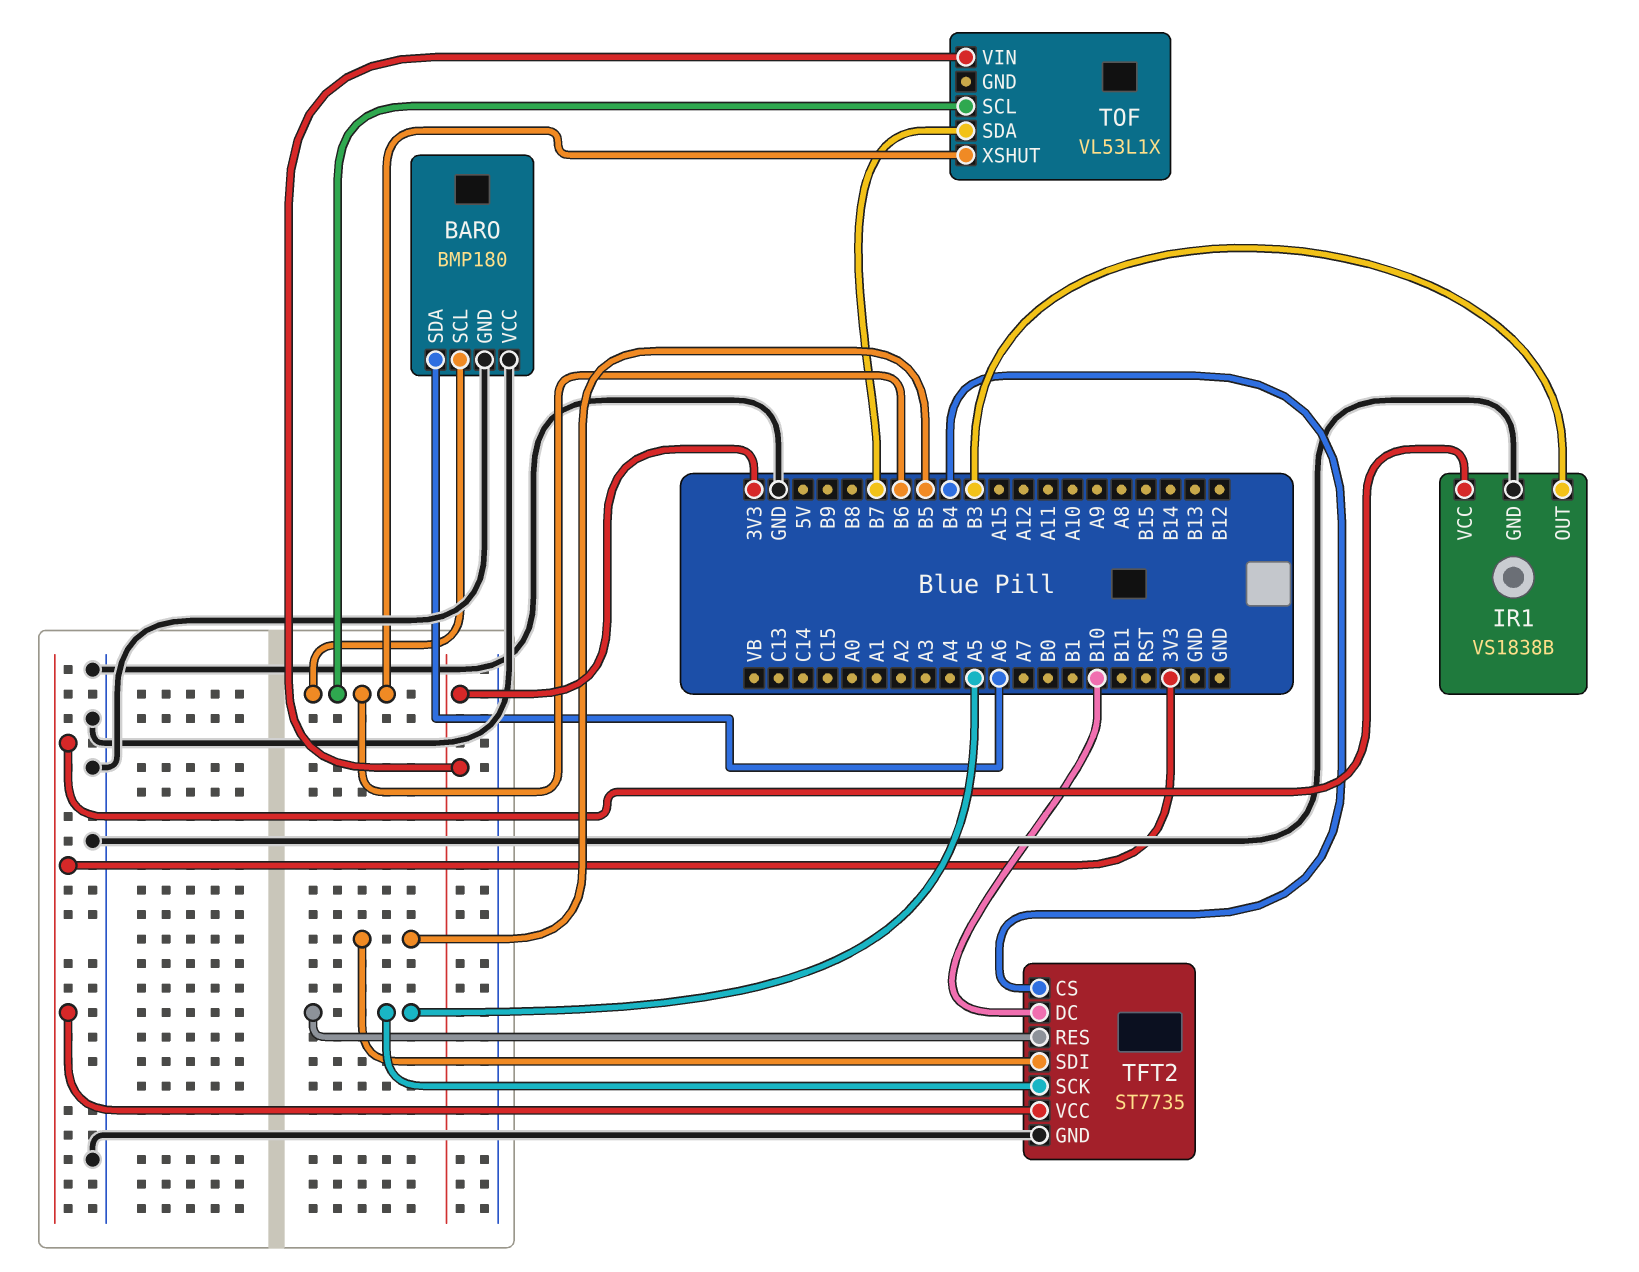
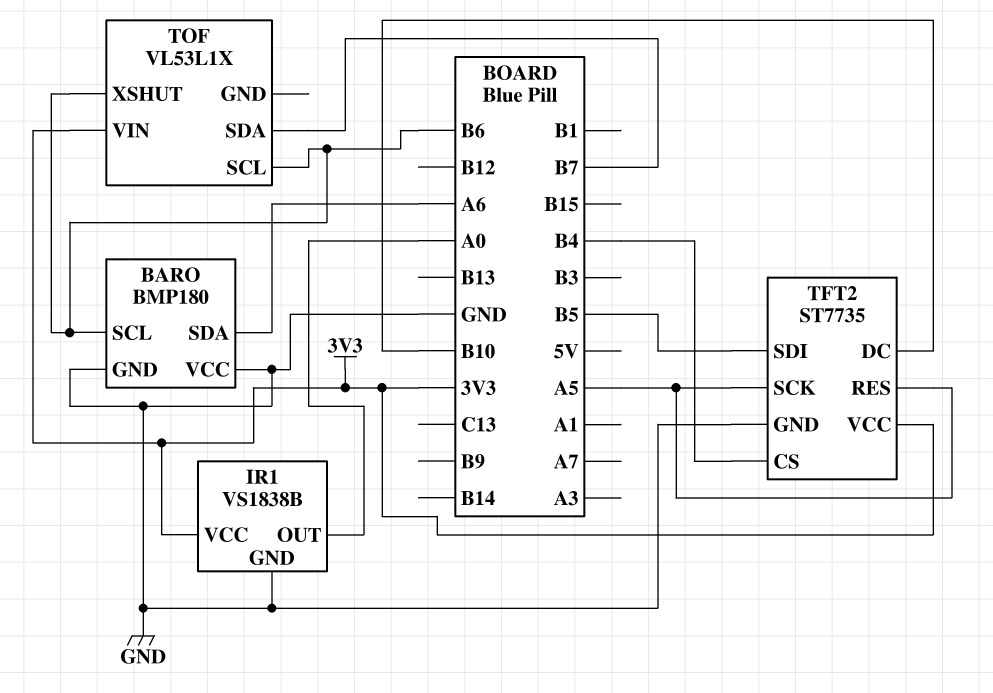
IR1 pin OUT: B3 -> A0

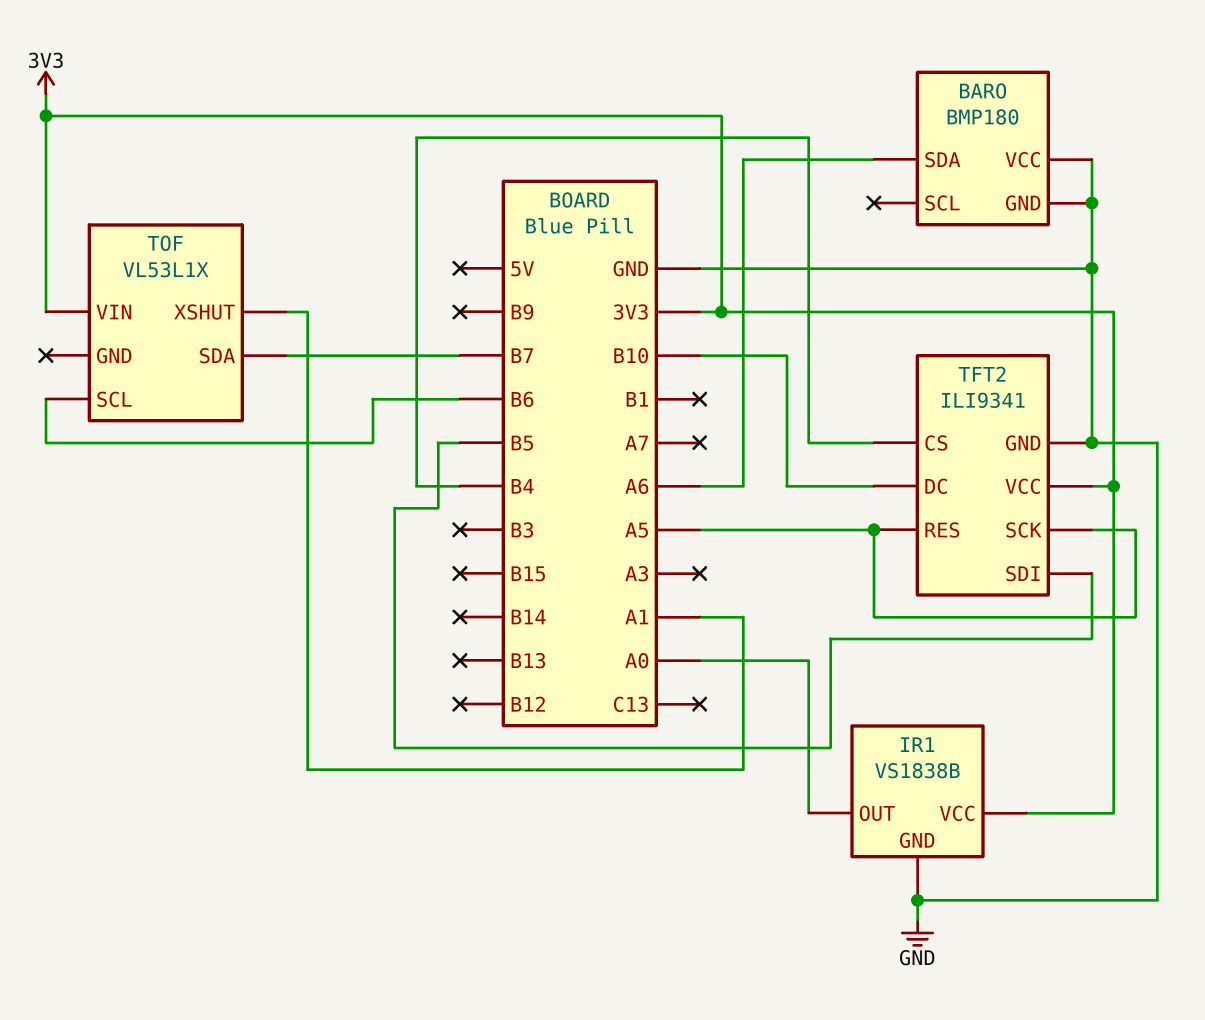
BARO pin SCL: B6 -> none
TFT2: ST7735 -> ILI9341
TOF pin XSHUT: B6 -> A1

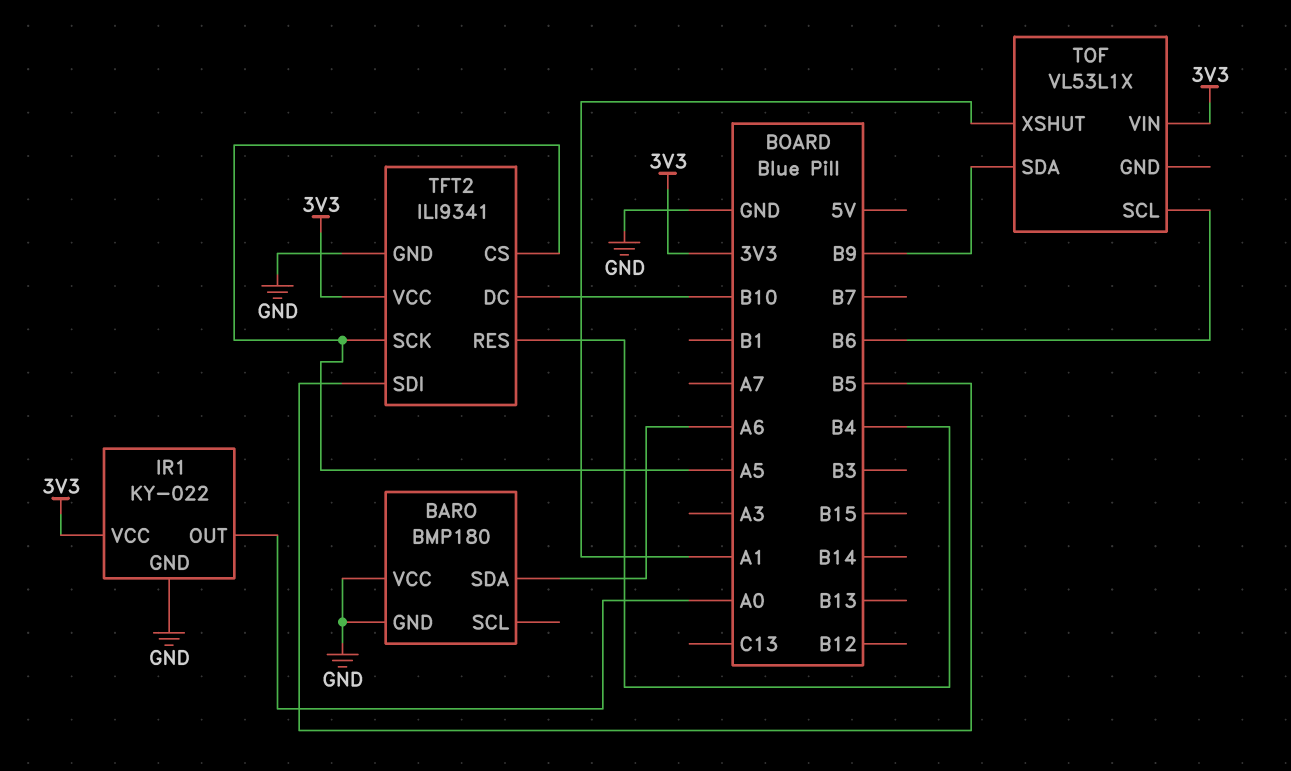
IR1: VS1838B -> KY-022
TFT2 pin CS: B4 -> A5
TFT2 pin RES: A5 -> B4
TOF pin SDA: B7 -> B9

